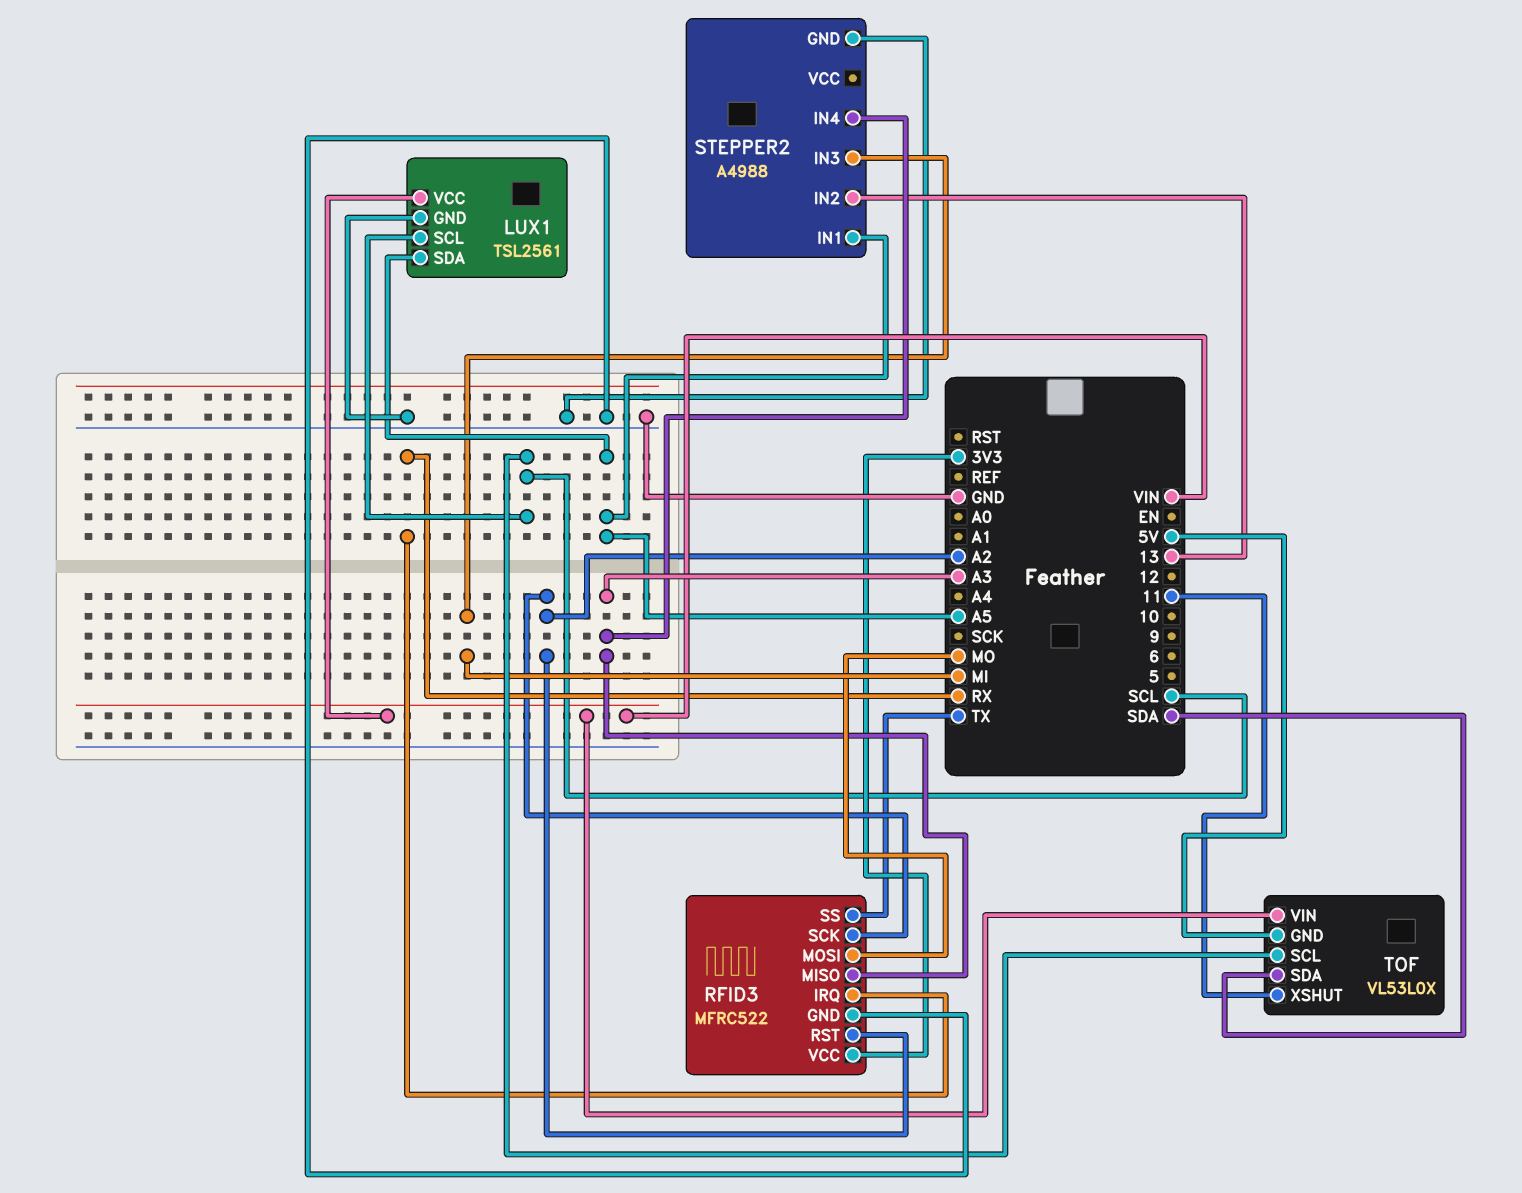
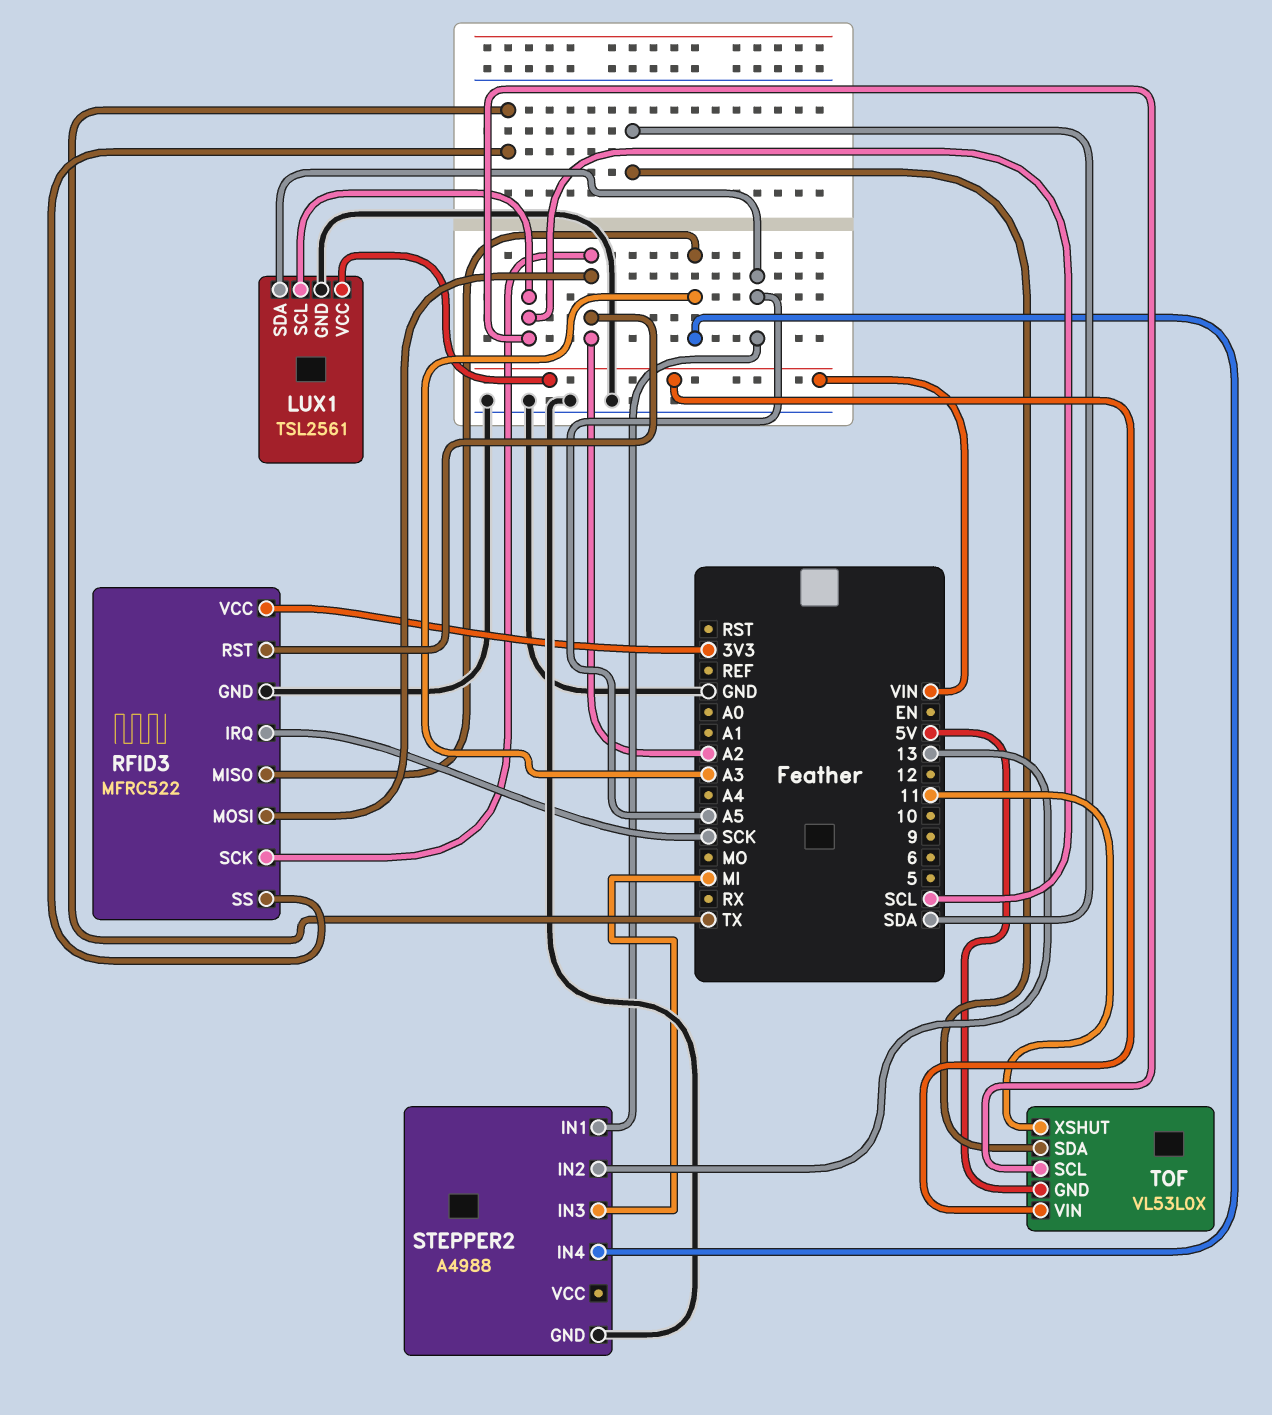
RFID3 pin IRQ: RX -> SCK
RFID3 pin MOSI: MO -> A2

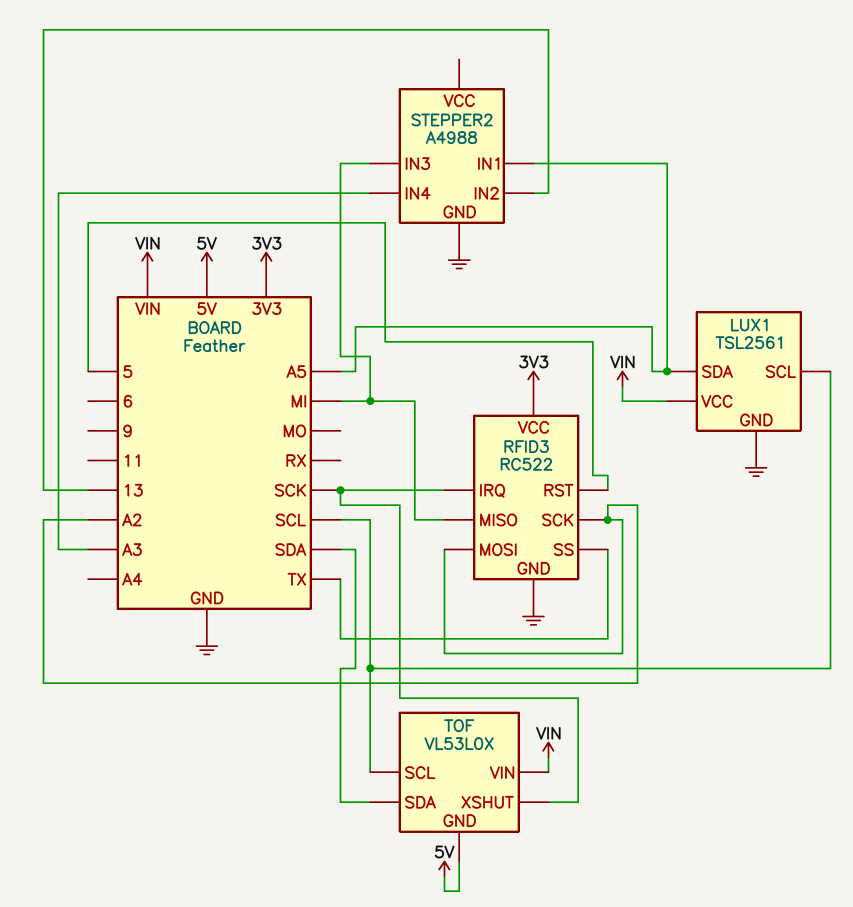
RFID3: MFRC522 -> RC522
RFID3 pin MISO: A3 -> MI
RFID3 pin RST: A2 -> 5
TOF pin XSHUT: 11 -> SCK

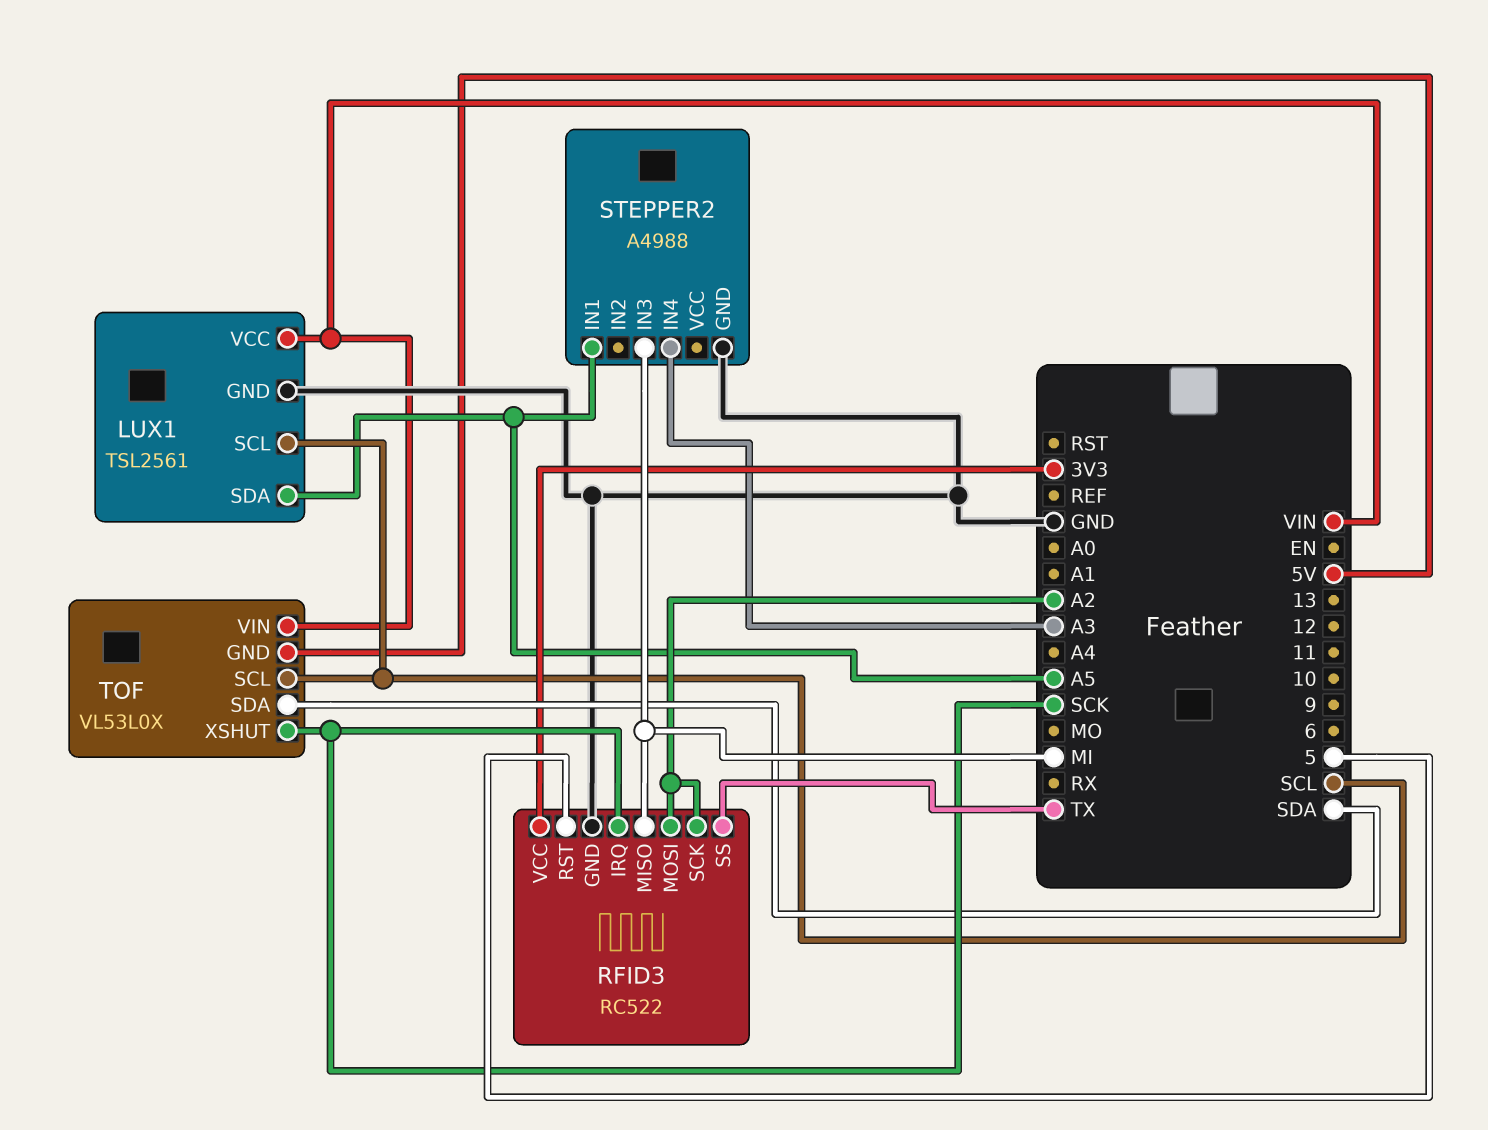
STEPPER2 pin IN2: 13 -> none

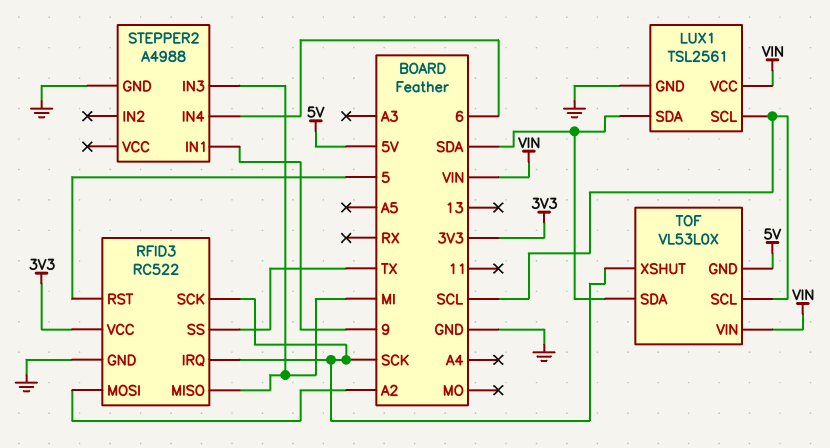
LUX1 pin SDA: A5 -> SDA
RFID3 pin SCK: A2 -> SCK
STEPPER2 pin IN1: A5 -> 9
STEPPER2 pin IN4: A3 -> 6

